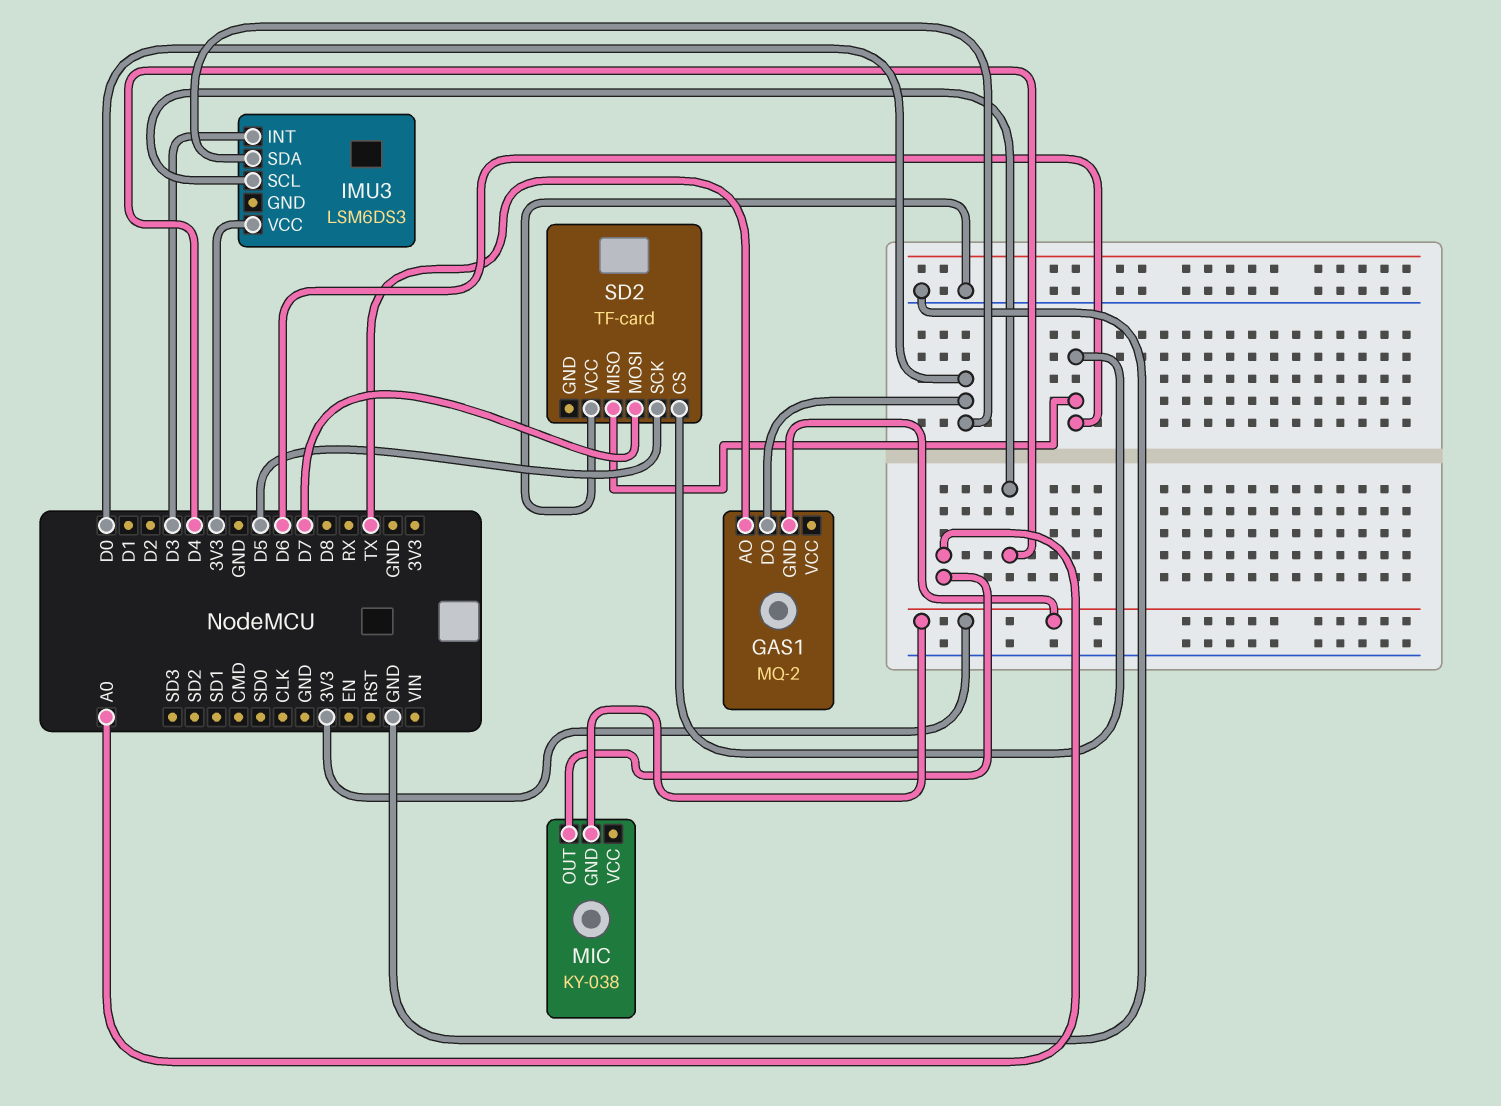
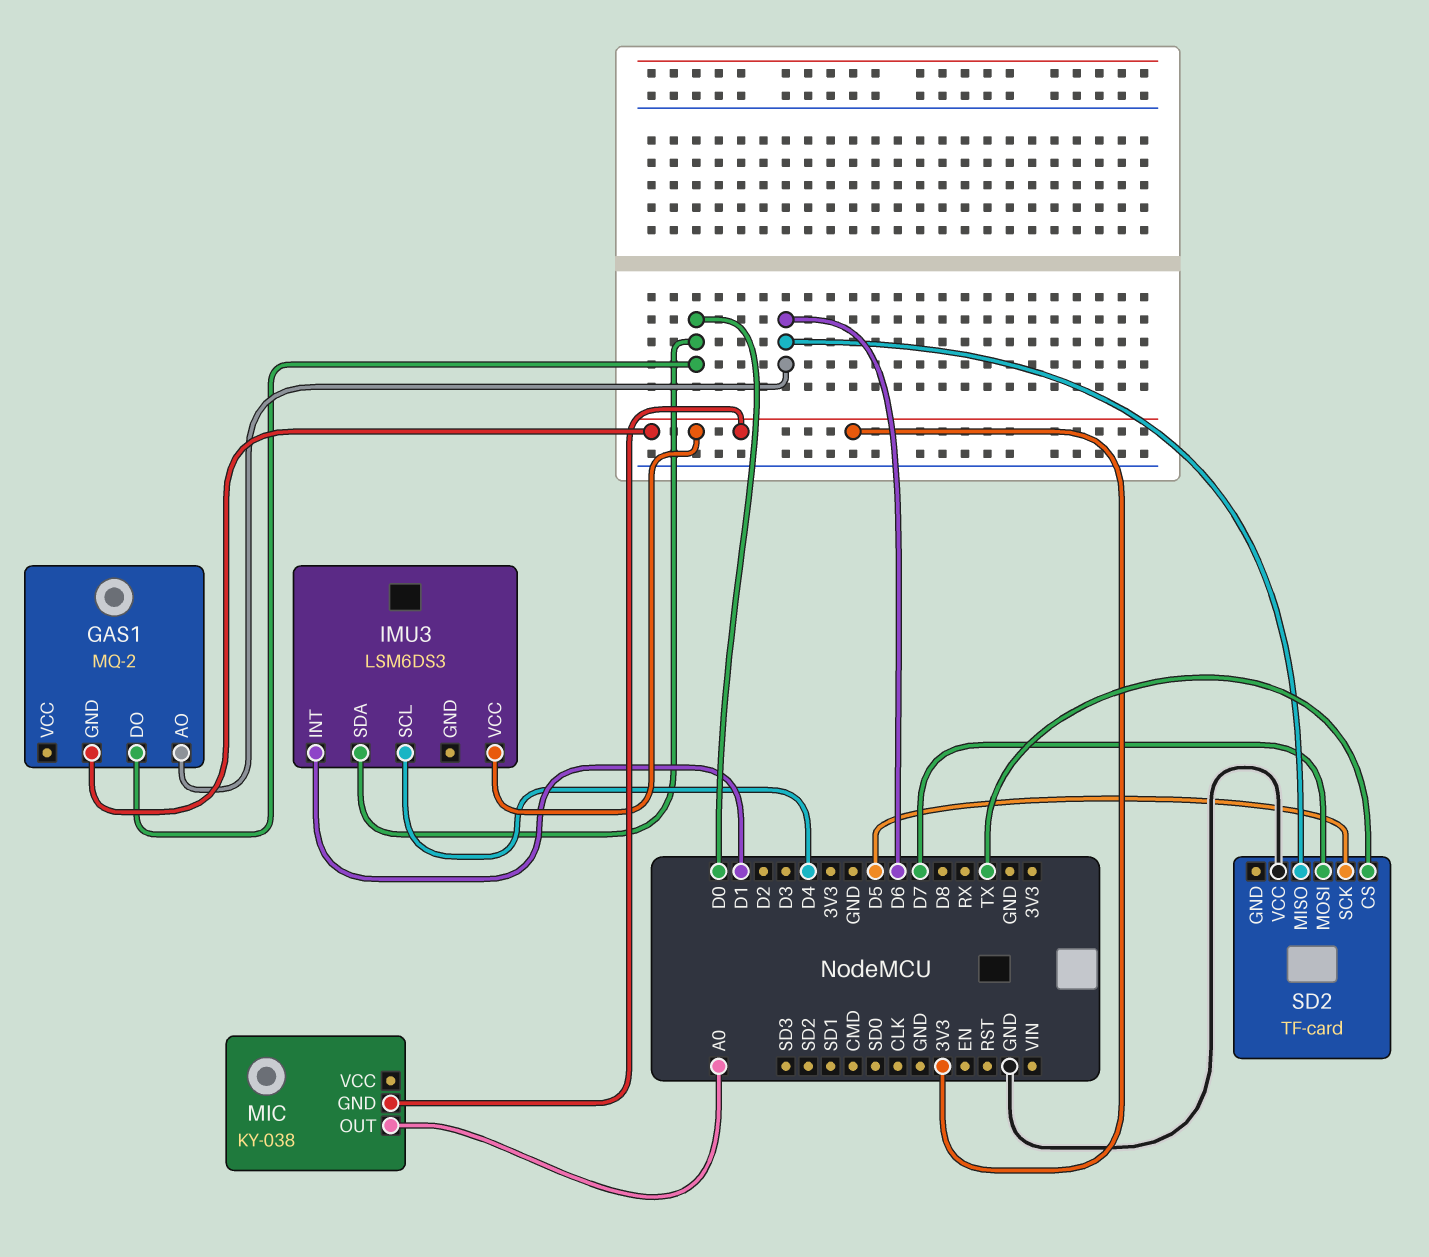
GAS1 pin AO: TX -> D6
IMU3 pin INT: D3 -> D1
SD2 pin CS: D6 -> TX

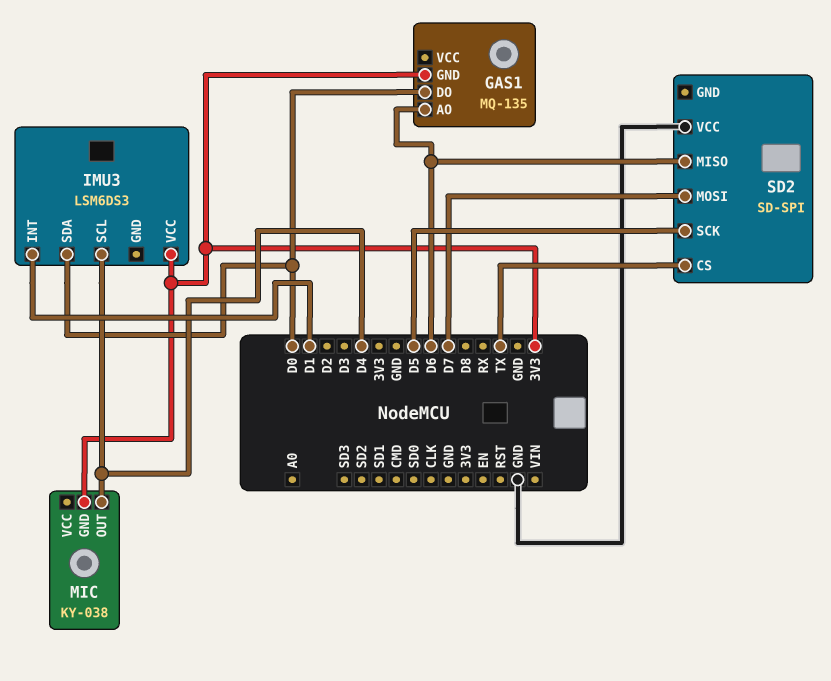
GAS1: MQ-2 -> MQ-135
MIC pin OUT: A0 -> D4
SD2: TF-card -> SD-SPI

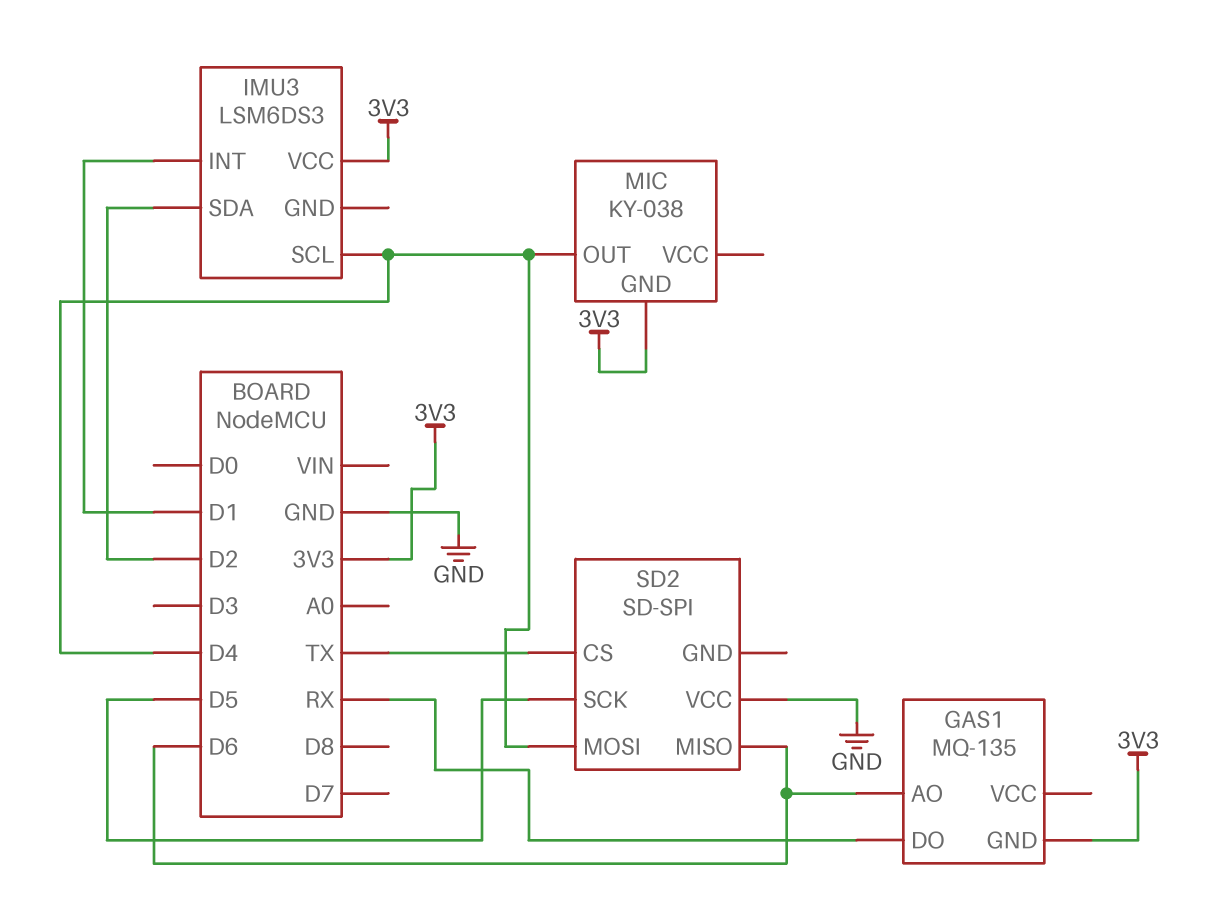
GAS1 pin DO: D0 -> RX
IMU3 pin SDA: D0 -> D2
SD2 pin MOSI: D7 -> D4

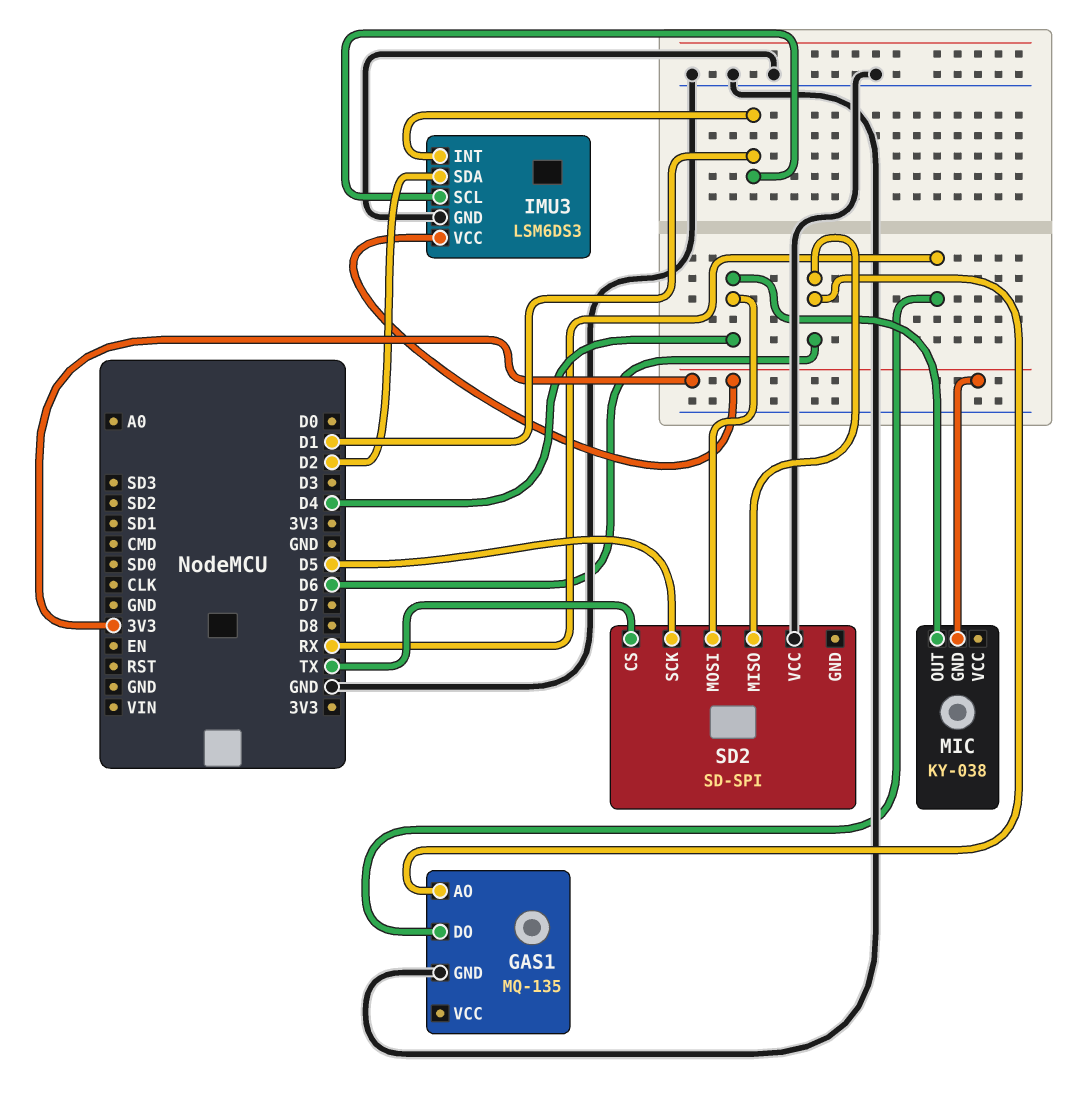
GAS1 pin GND: 3V3 -> GND
IMU3 pin GND: none -> GND
IMU3 pin SCL: D4 -> D1

